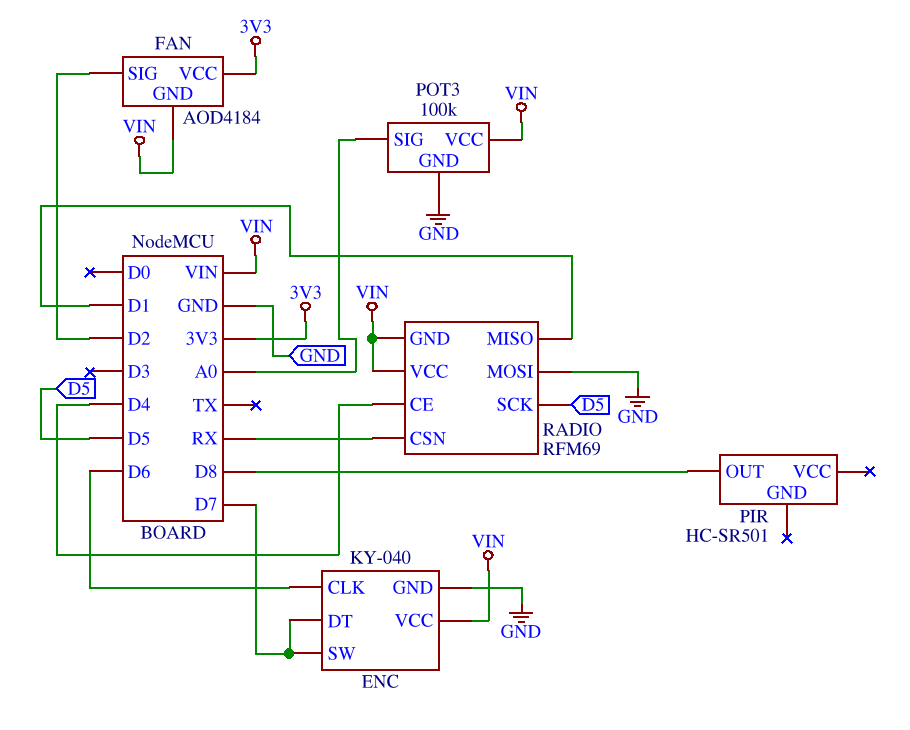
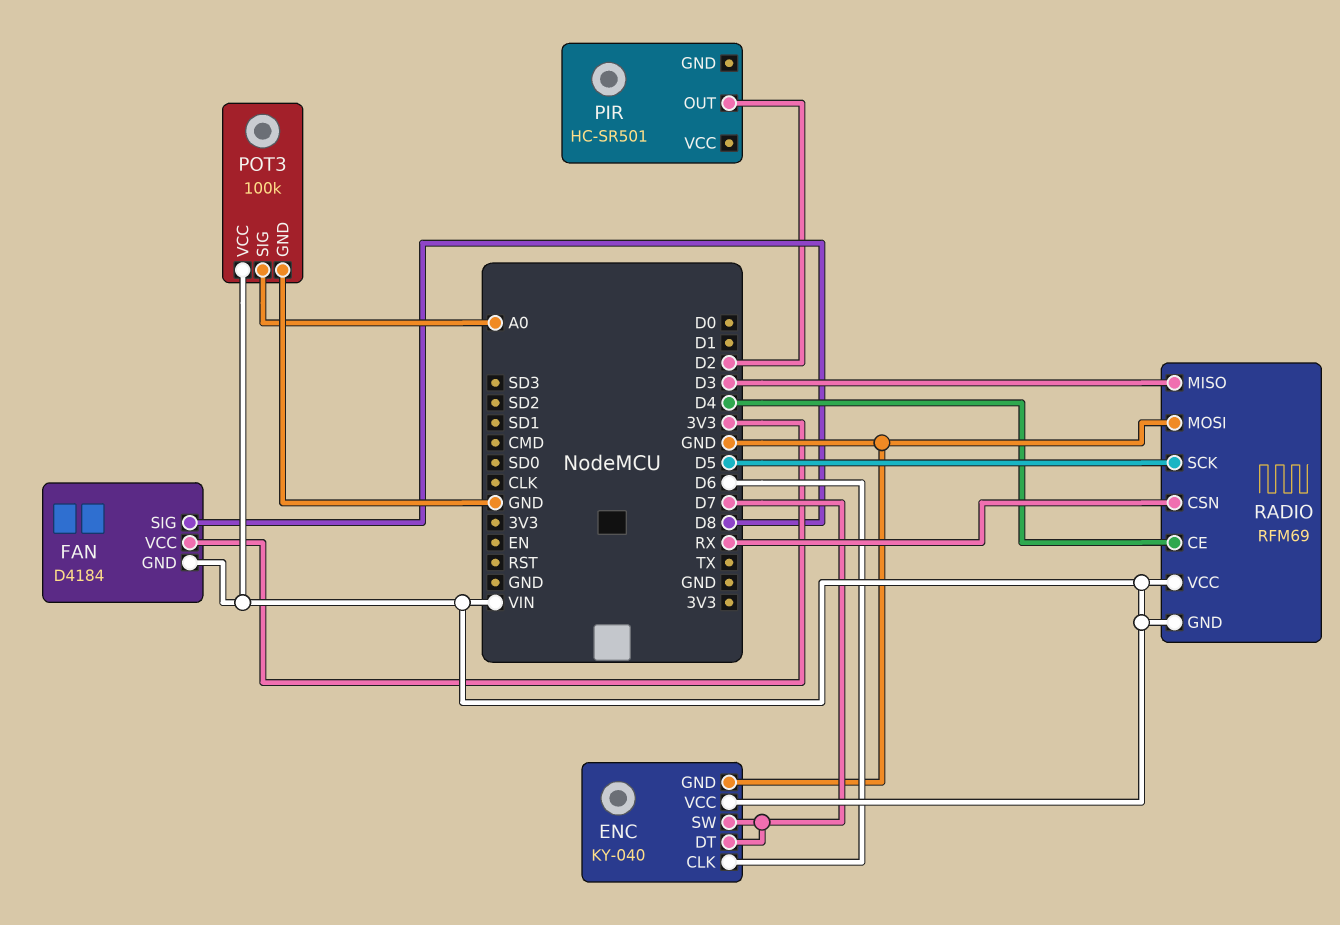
FAN: AOD4184 -> D4184
FAN pin SIG: D2 -> D8
PIR pin OUT: D8 -> D2
RADIO pin MISO: D1 -> D3

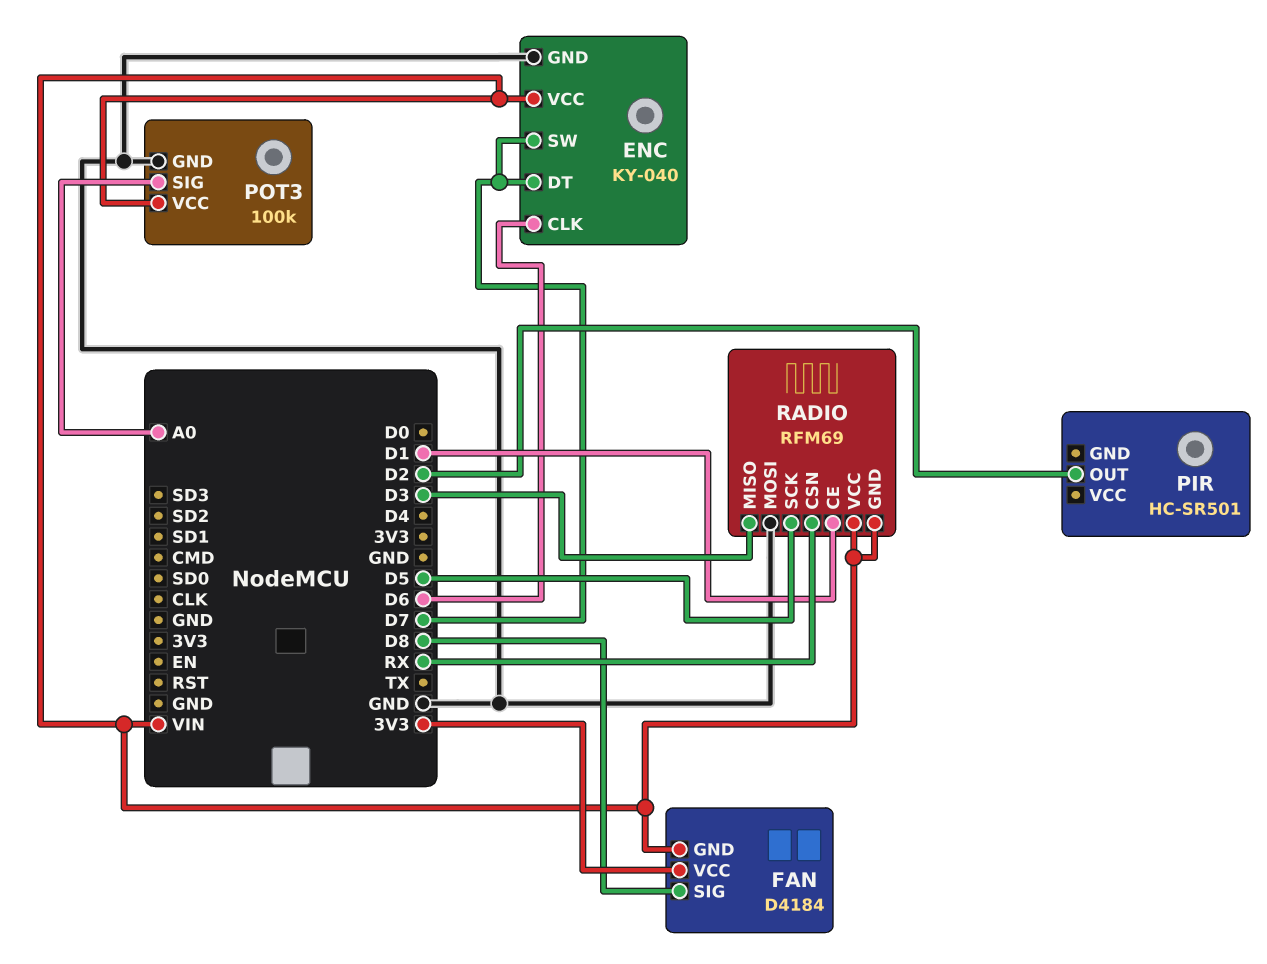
RADIO pin CE: D4 -> D1

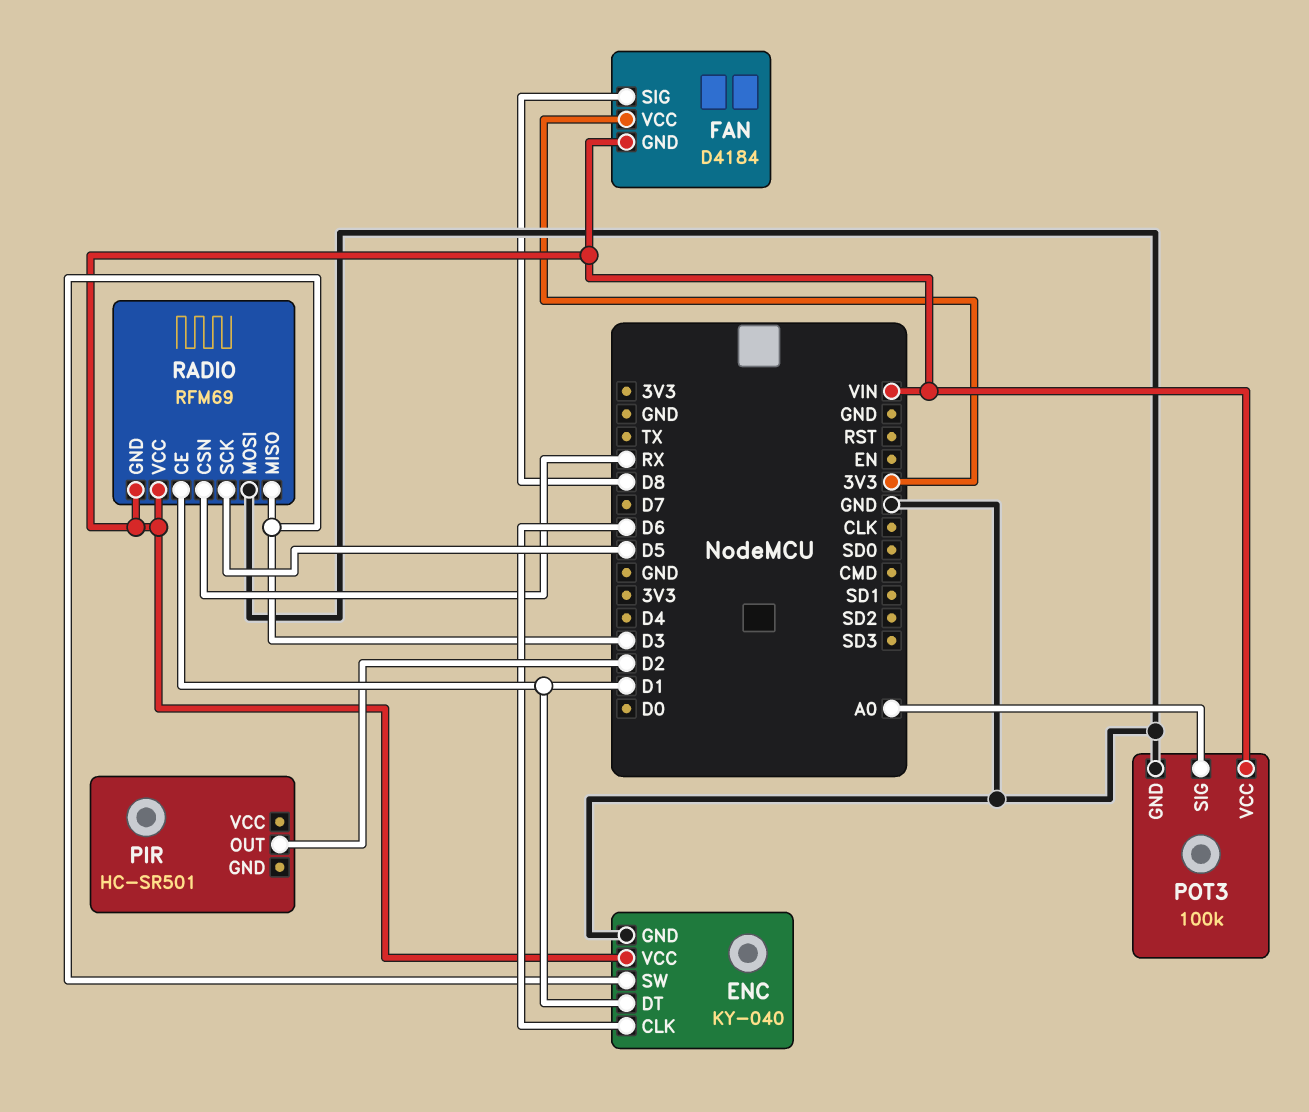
ENC pin DT: D7 -> D1
ENC pin SW: D7 -> D3

